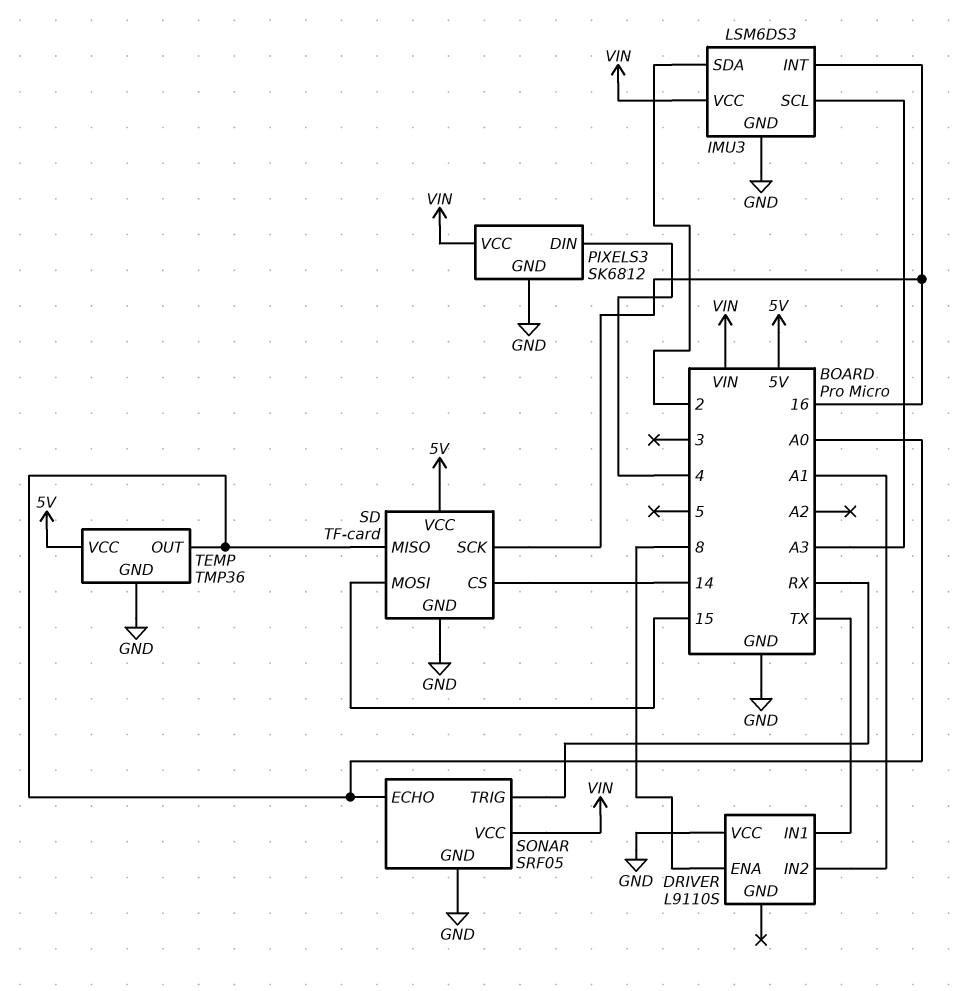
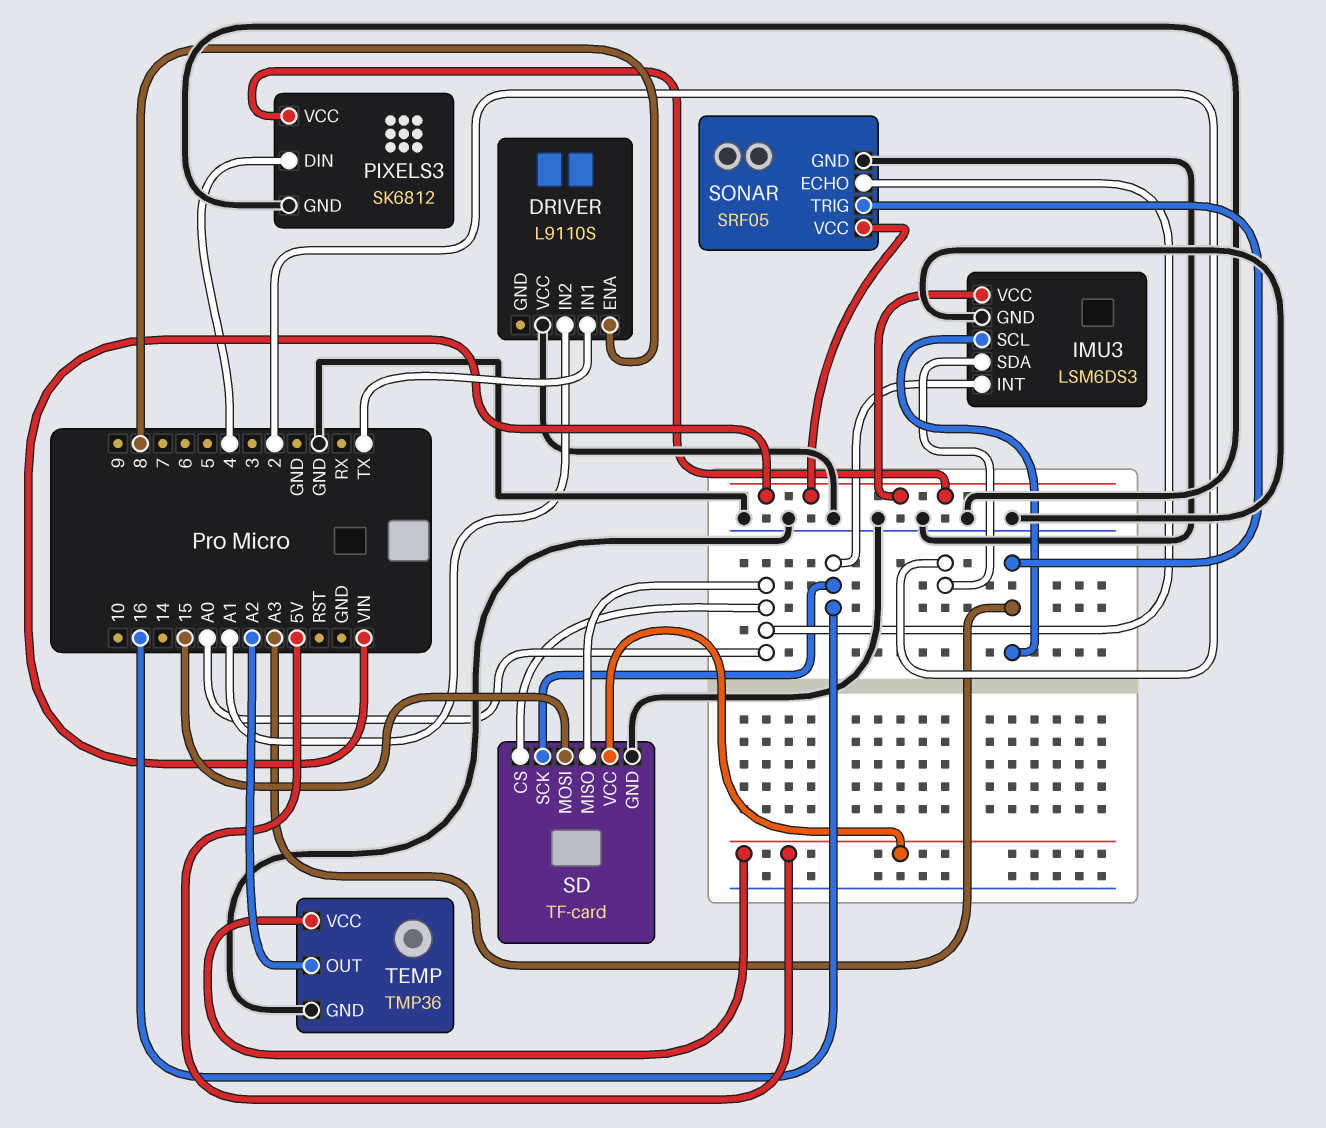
SD pin CS: 14 -> A0
SONAR pin TRIG: RX -> A3
TEMP pin OUT: A0 -> A2

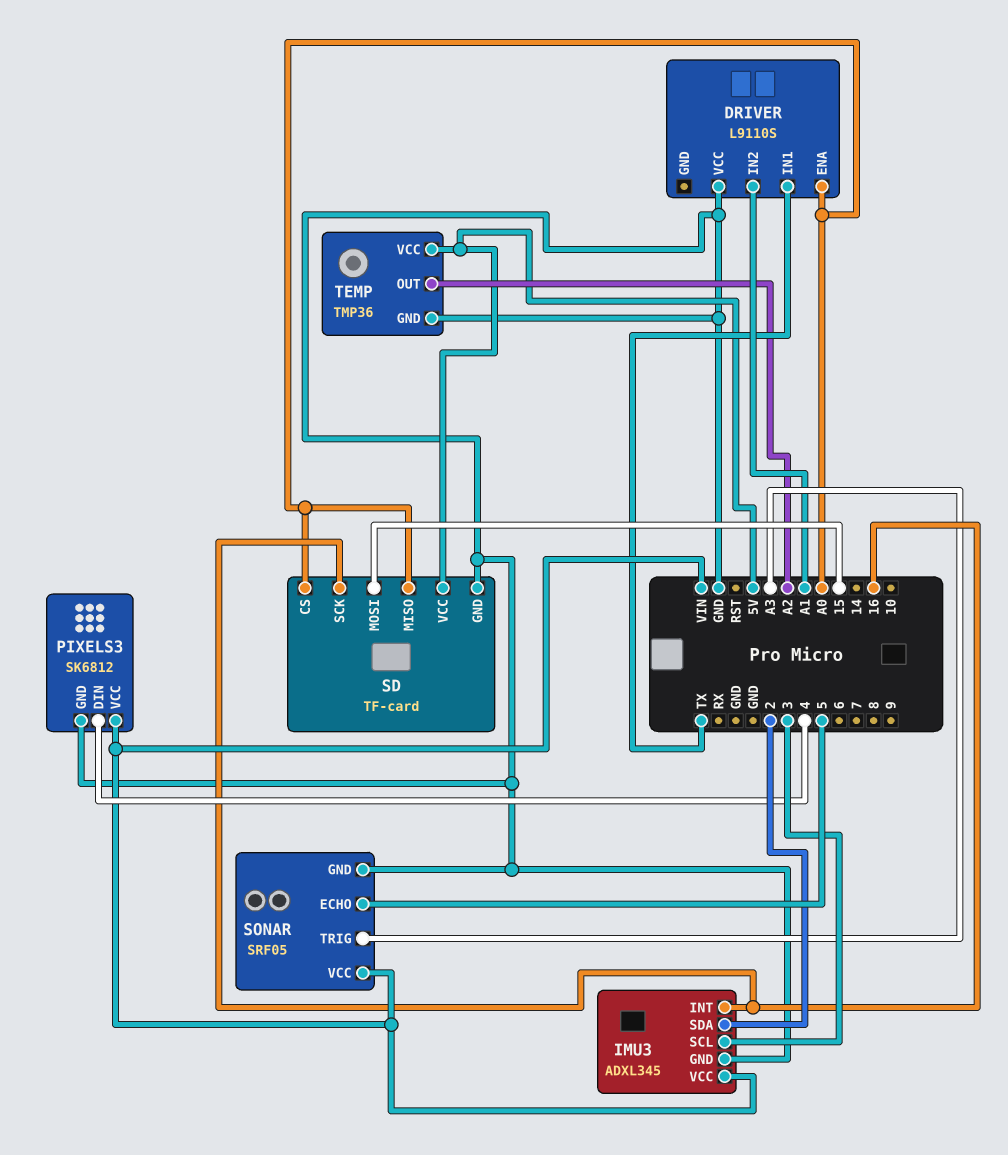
DRIVER pin ENA: 8 -> A0
IMU3: LSM6DS3 -> ADXL345
IMU3 pin SCL: A3 -> 3
SONAR pin ECHO: A0 -> 5

